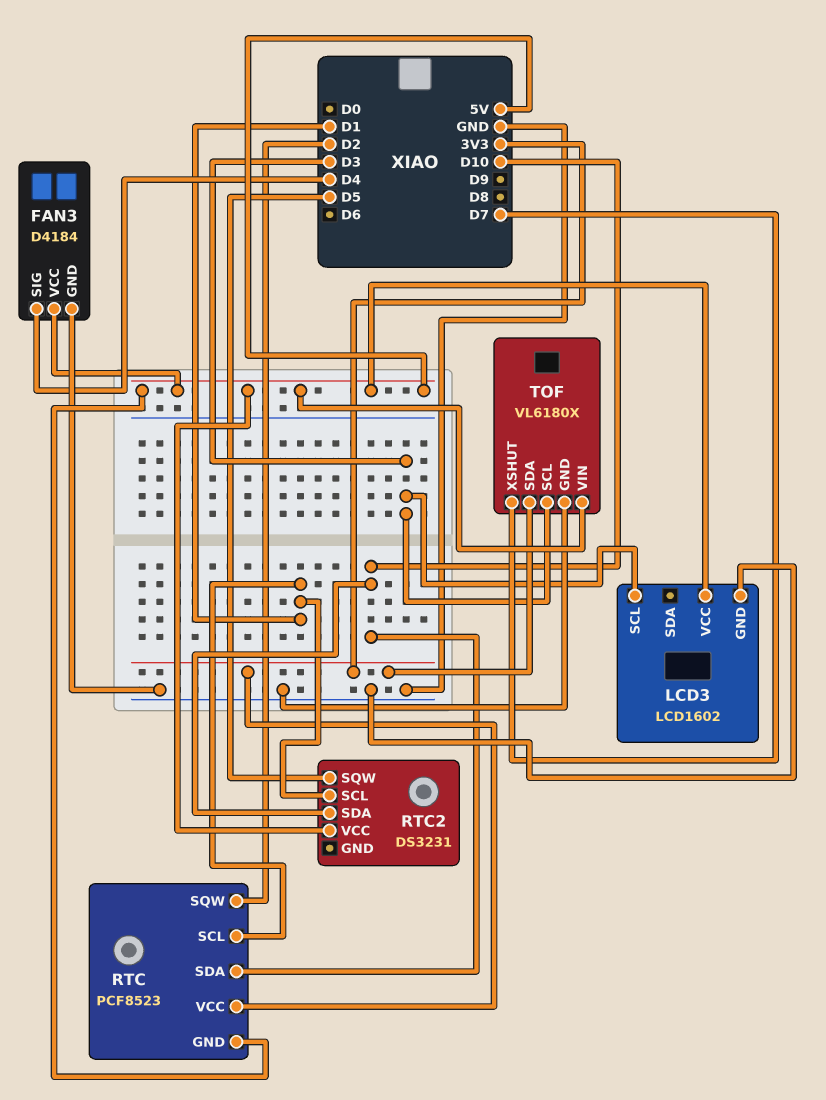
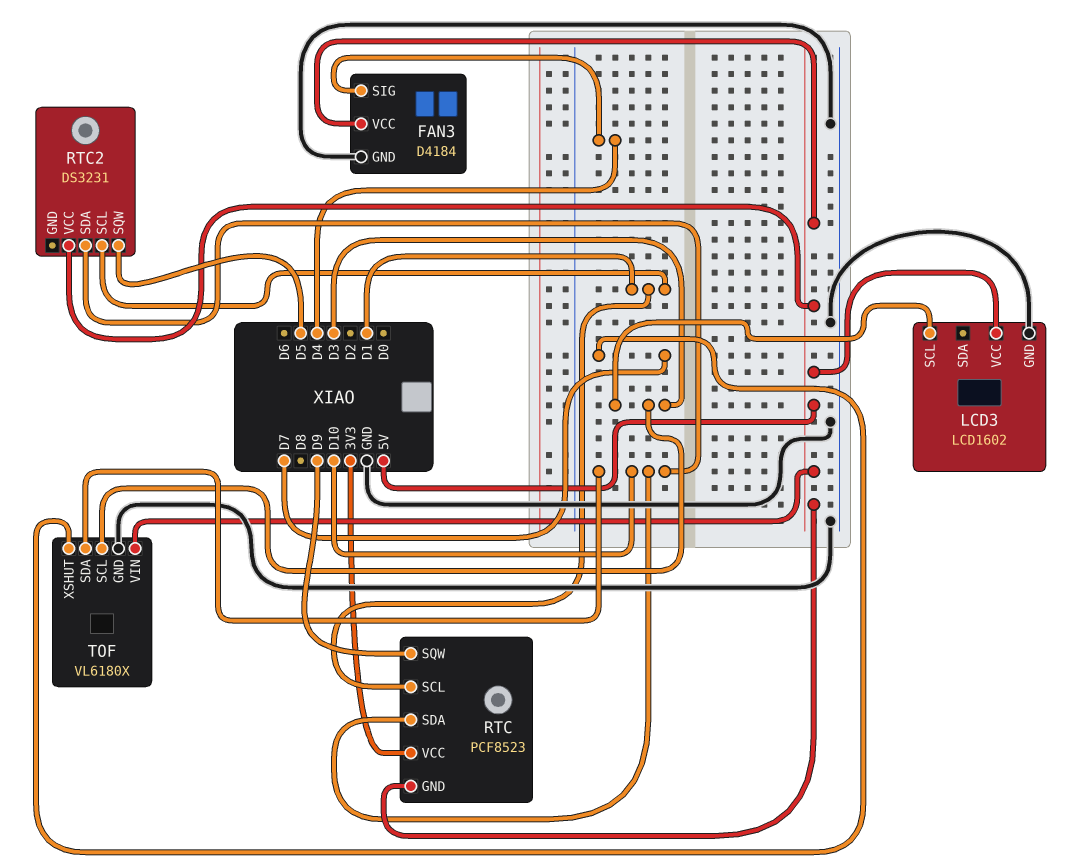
RTC pin SQW: D2 -> D9
TOF pin SDA: 3V3 -> D10

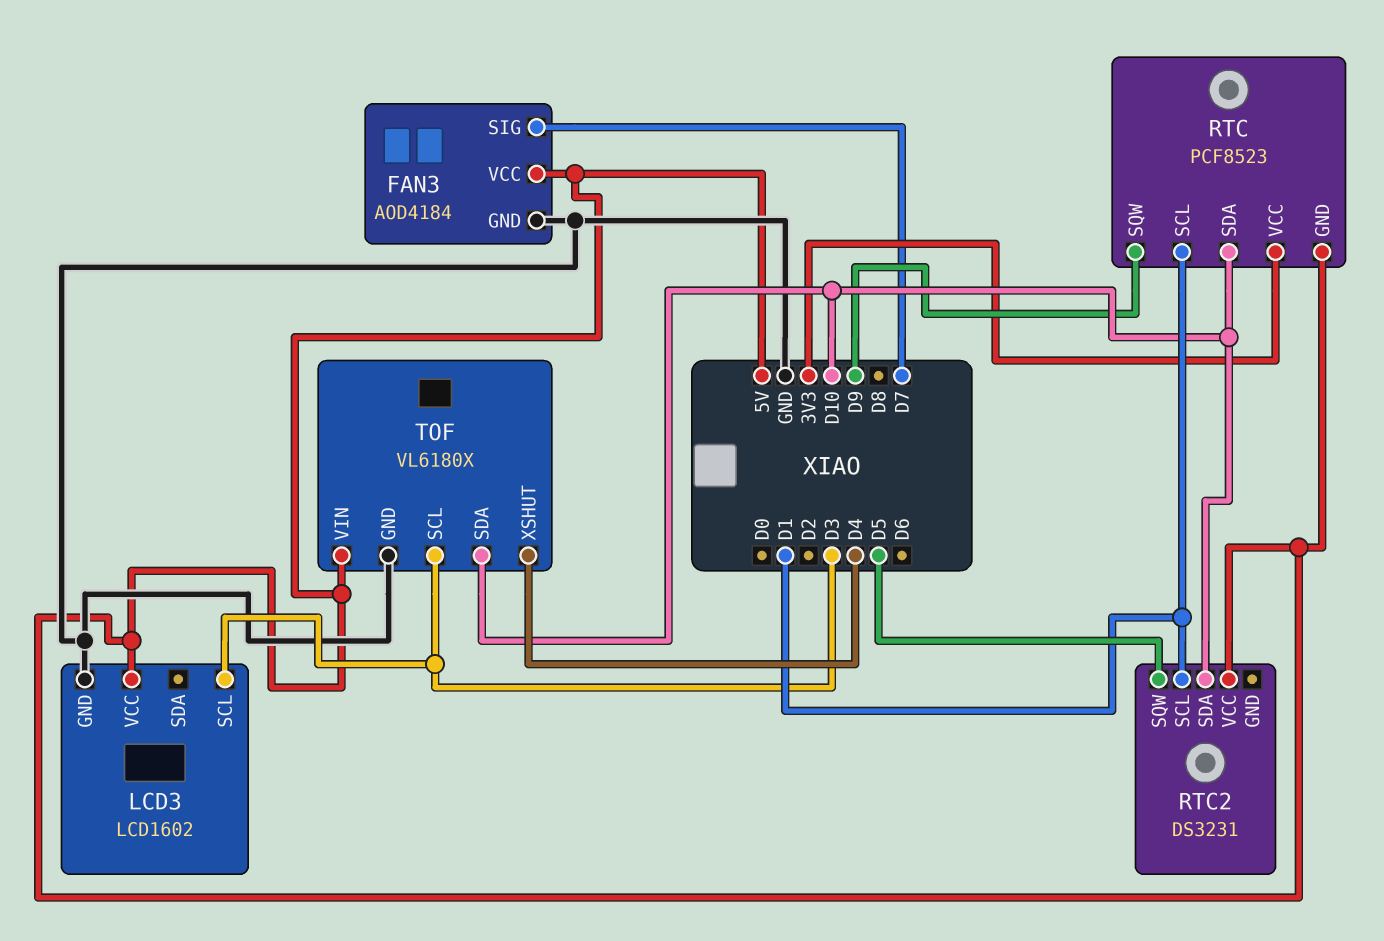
FAN3: D4184 -> AOD4184
FAN3 pin SIG: D4 -> D7
TOF pin XSHUT: D7 -> D4

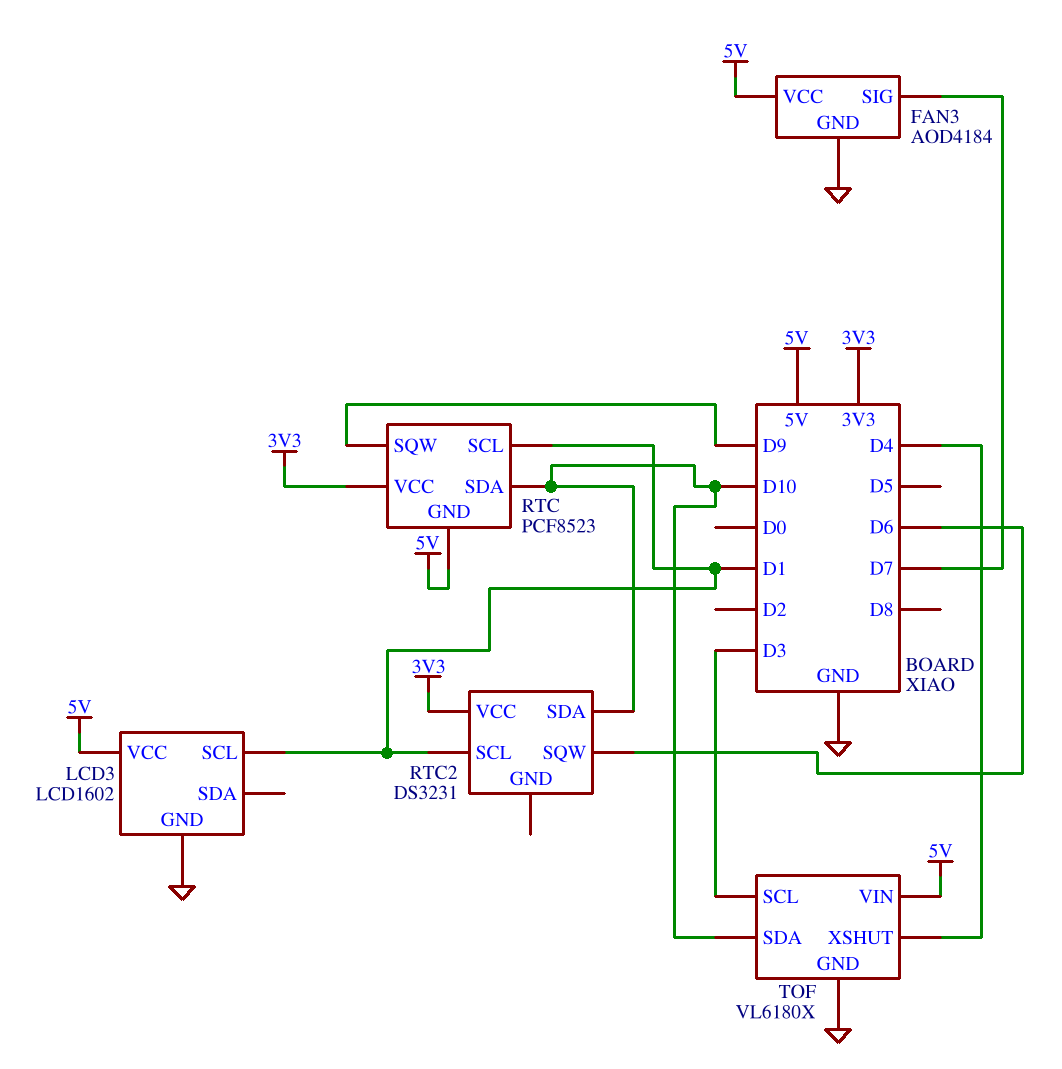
LCD3 pin SCL: D3 -> D1
RTC2 pin SQW: D5 -> D6
RTC2 pin VCC: 5V -> 3V3

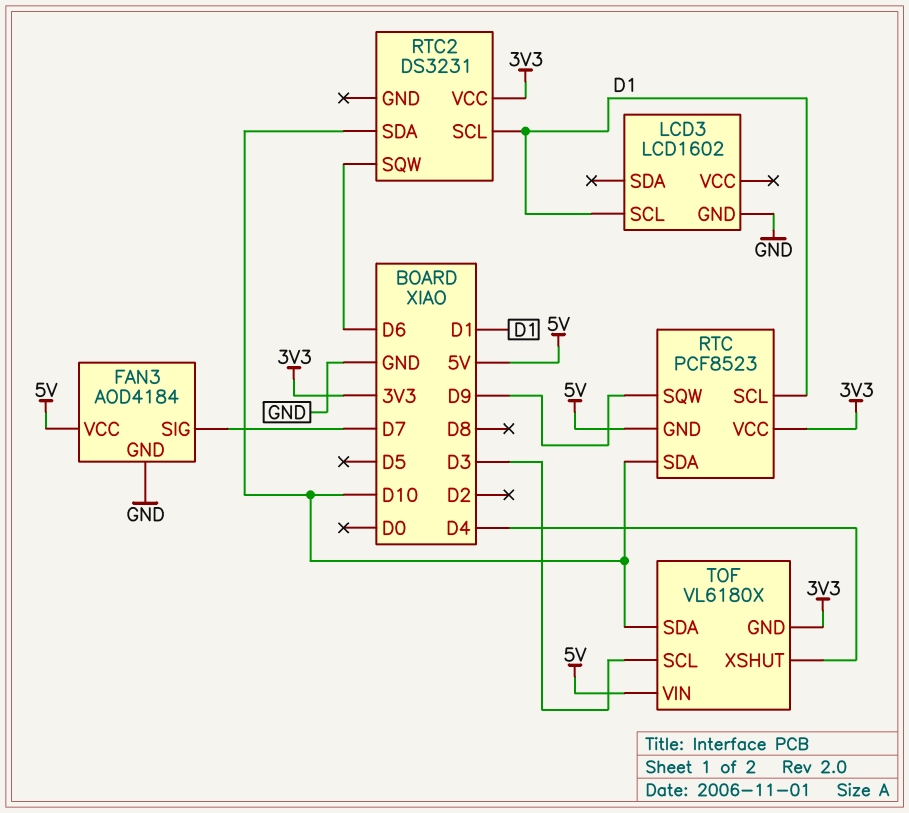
LCD3 pin VCC: 5V -> none
TOF pin GND: GND -> 3V3

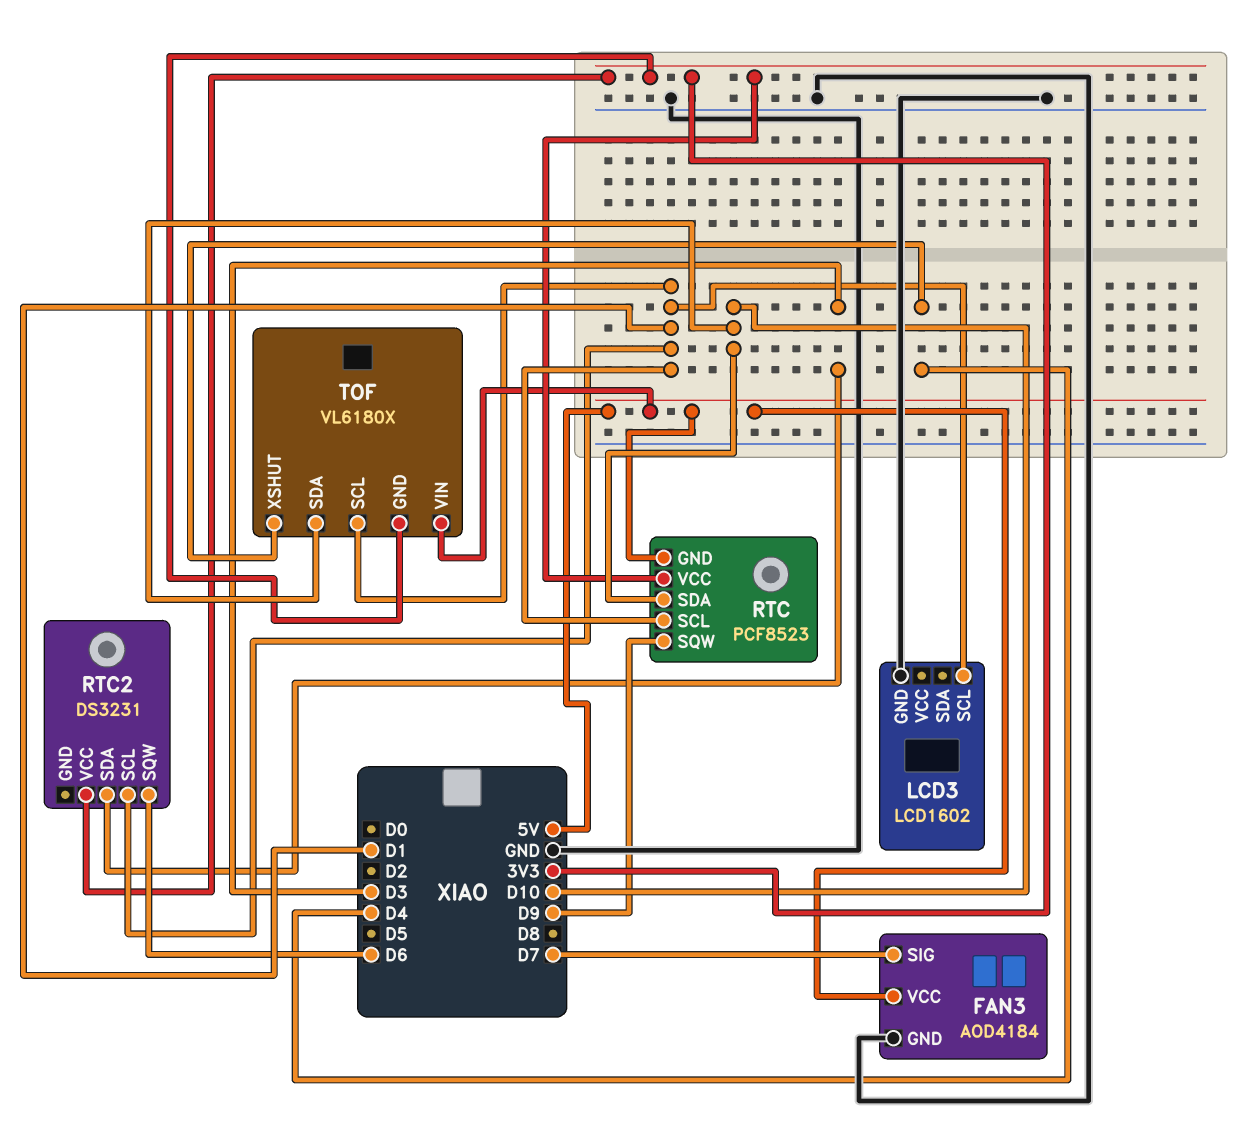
RTC2 pin SDA: D10 -> D3
TOF pin SCL: D3 -> D1

